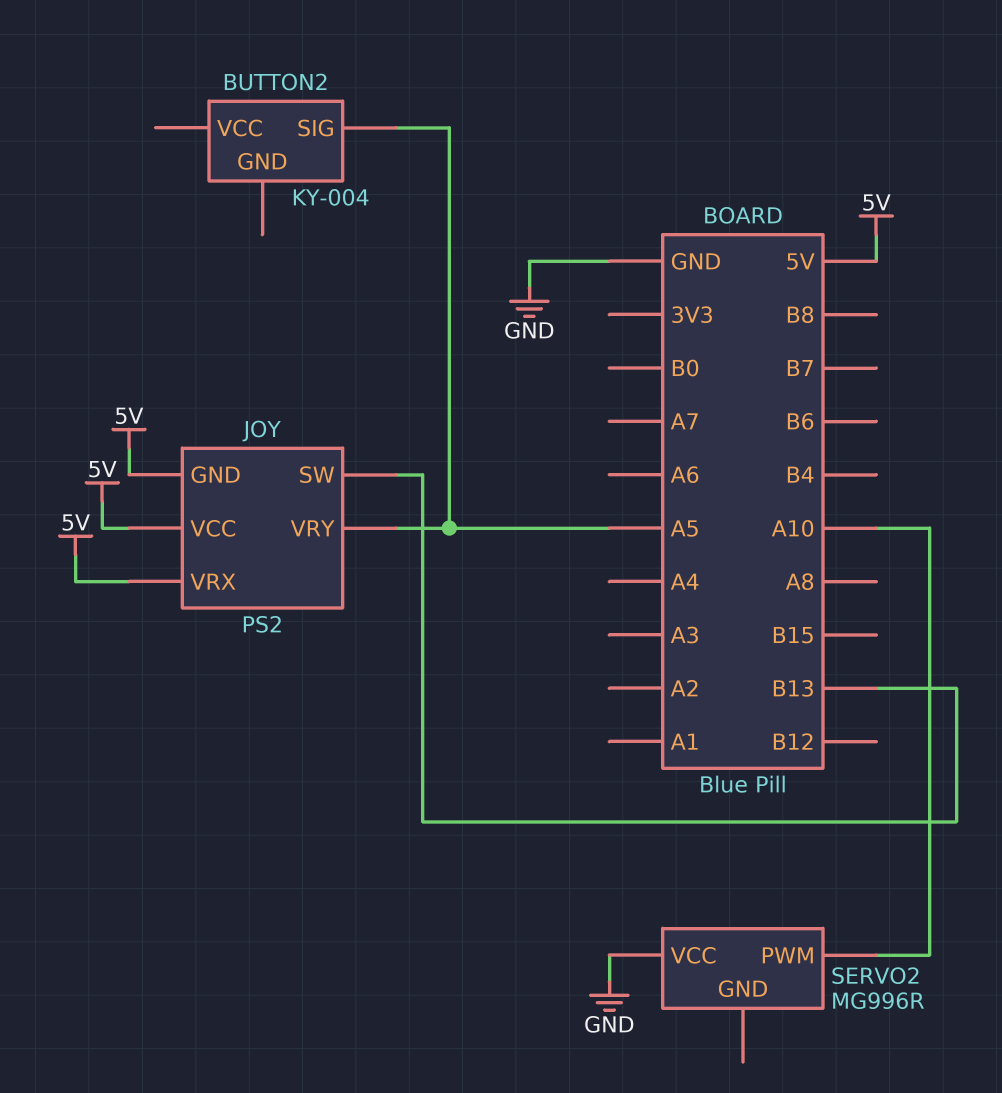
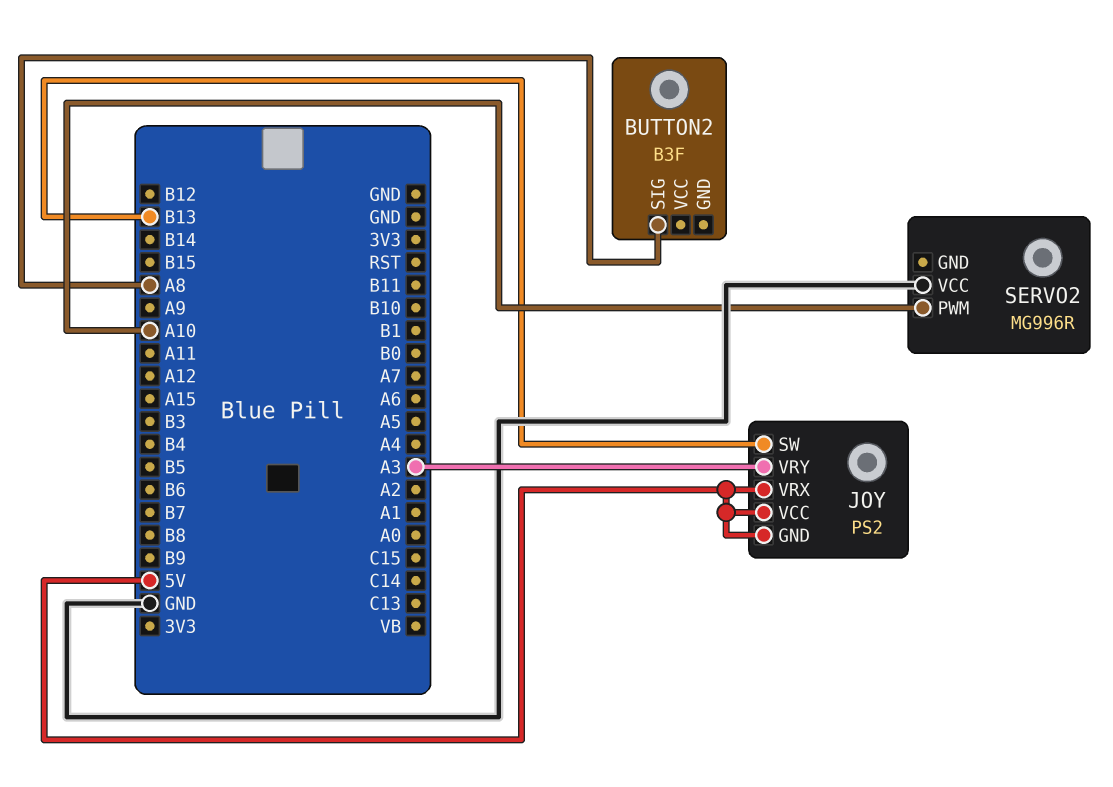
BUTTON2: KY-004 -> B3F
BUTTON2 pin SIG: A5 -> A8
JOY pin VRY: A5 -> A3

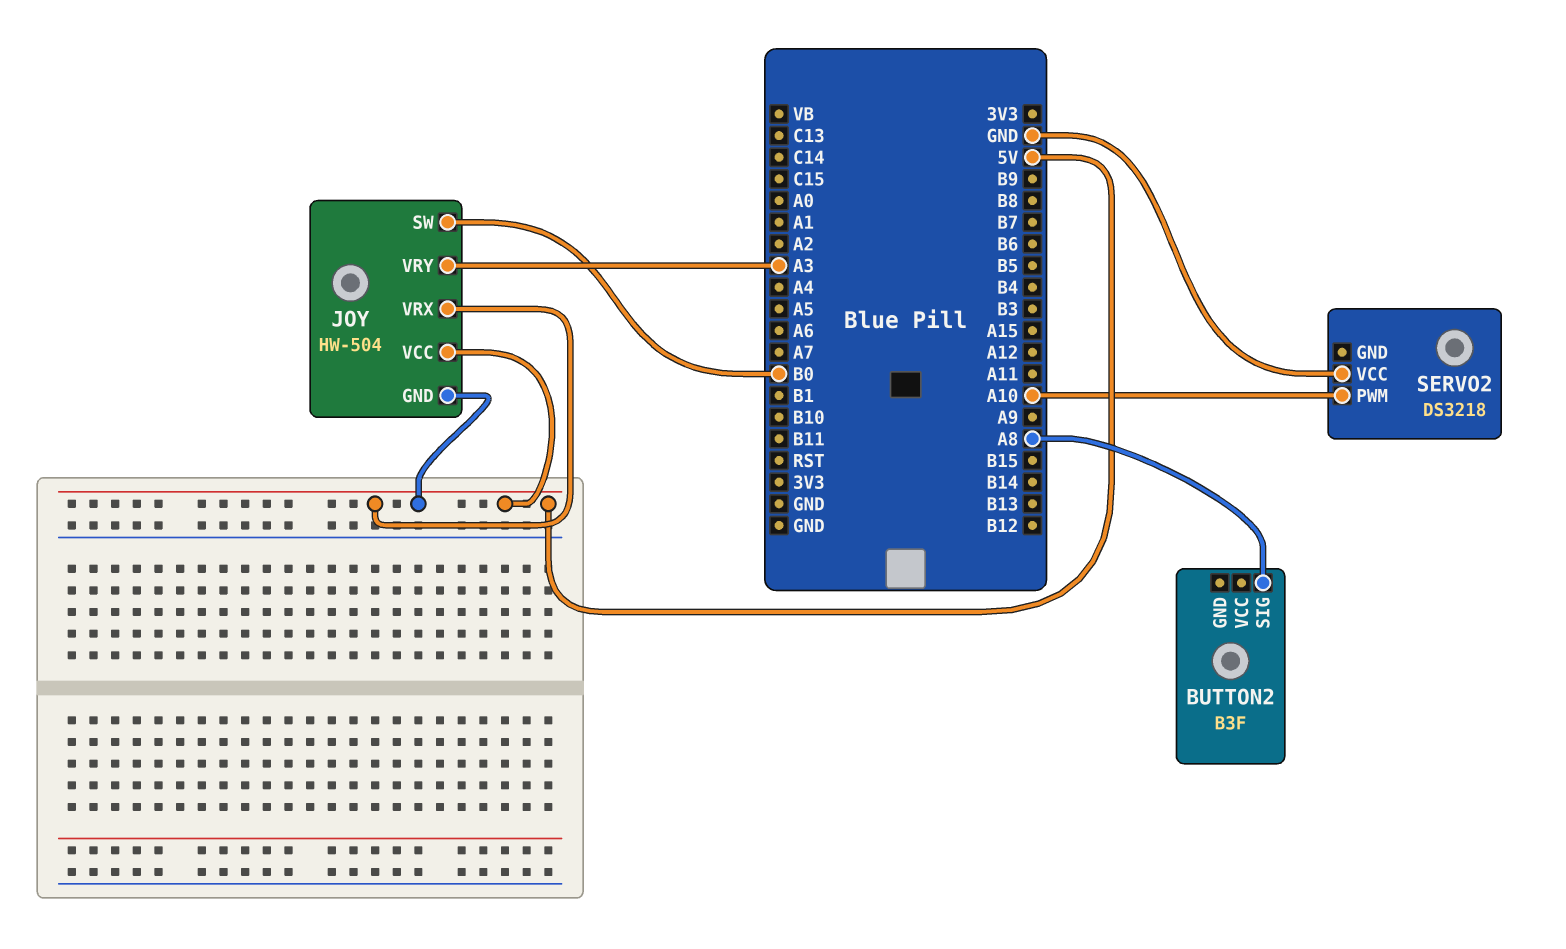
JOY: PS2 -> HW-504
JOY pin SW: B13 -> B0
SERVO2: MG996R -> DS3218

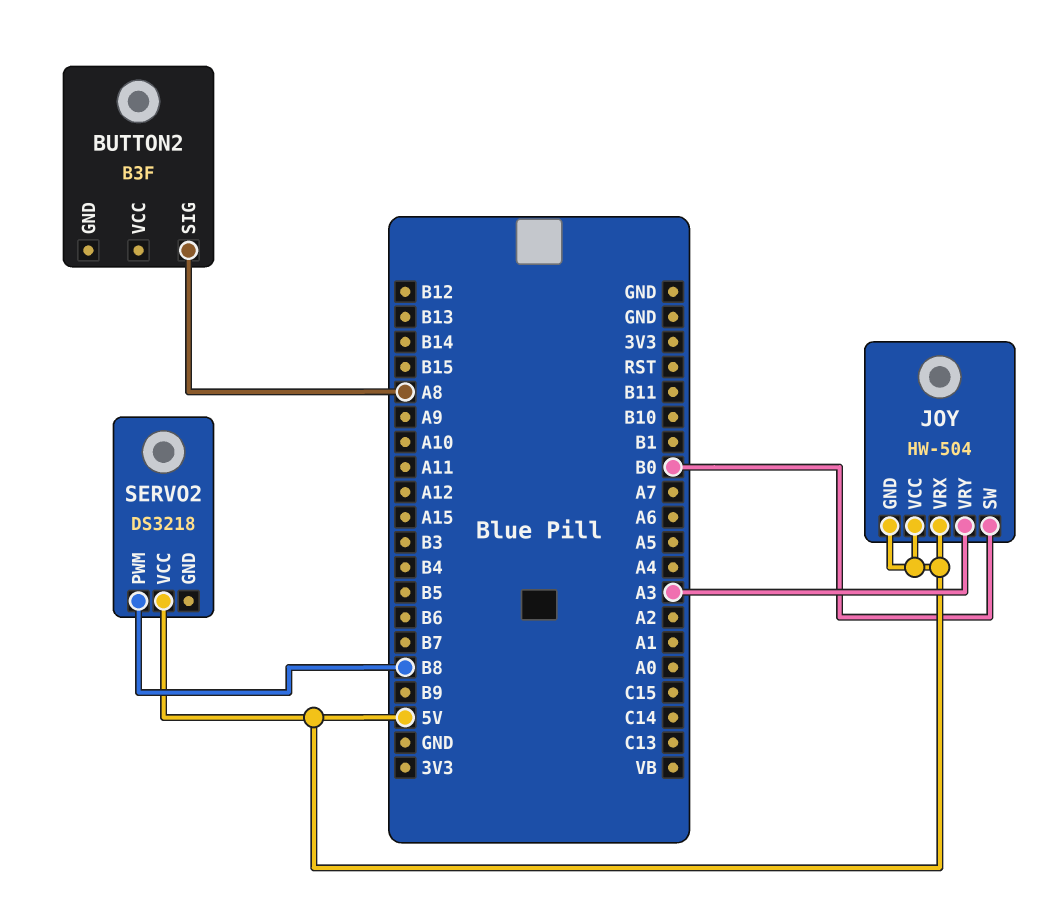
SERVO2 pin PWM: A10 -> B8
SERVO2 pin VCC: GND -> 5V

